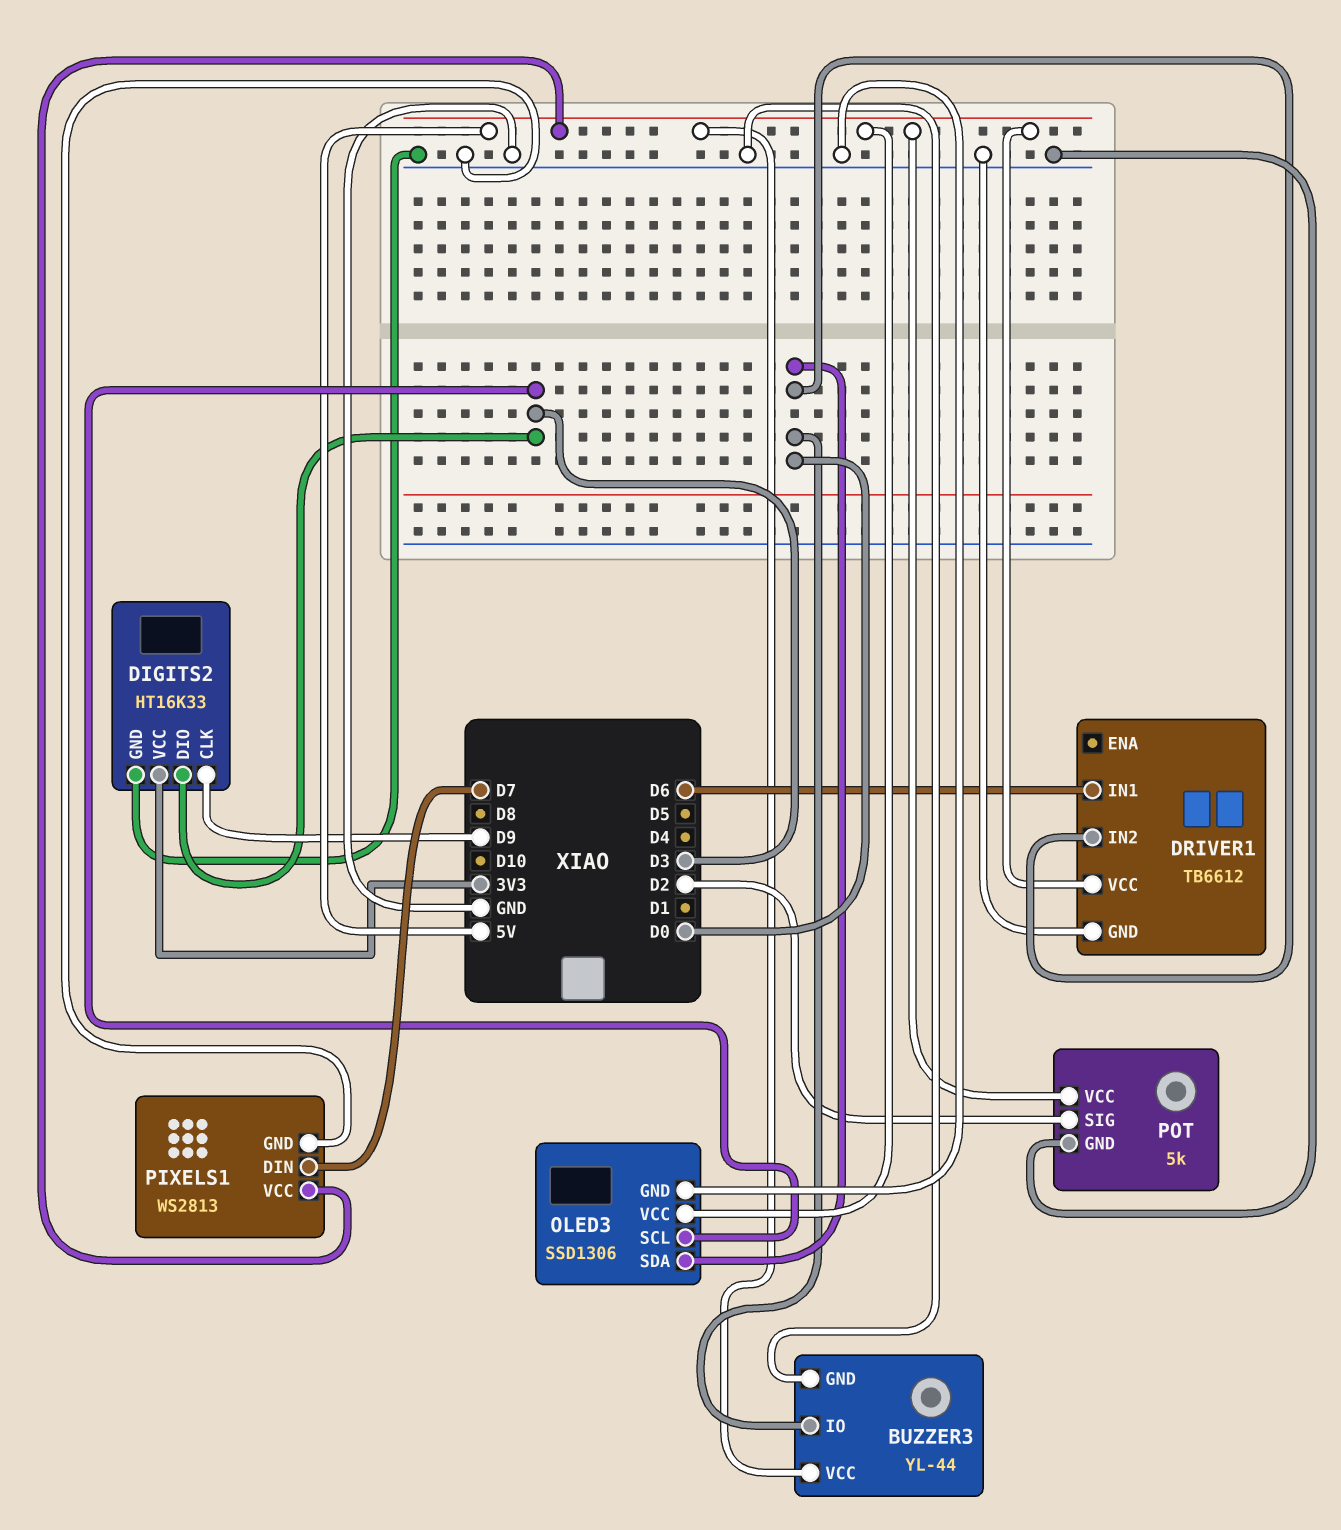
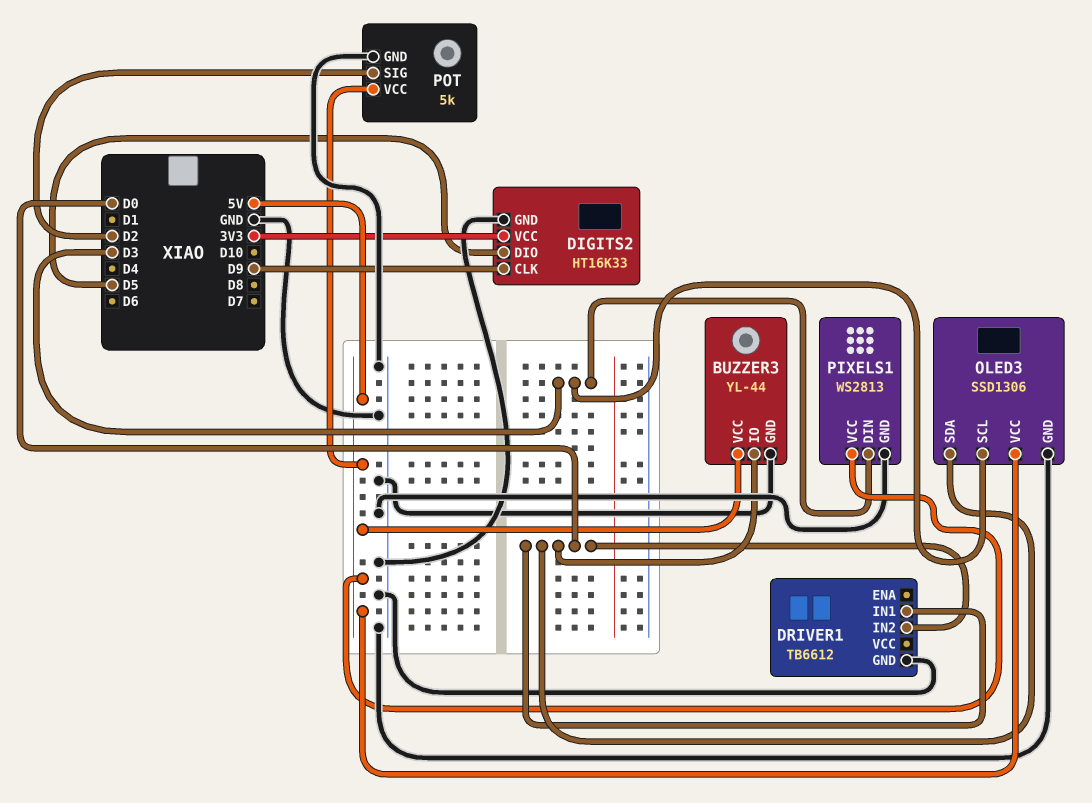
DIGITS2 pin DIO: D3 -> D5
DRIVER1 pin IN1: D6 -> D0
DRIVER1 pin VCC: 5V -> none
PIXELS1 pin DIN: D7 -> D3

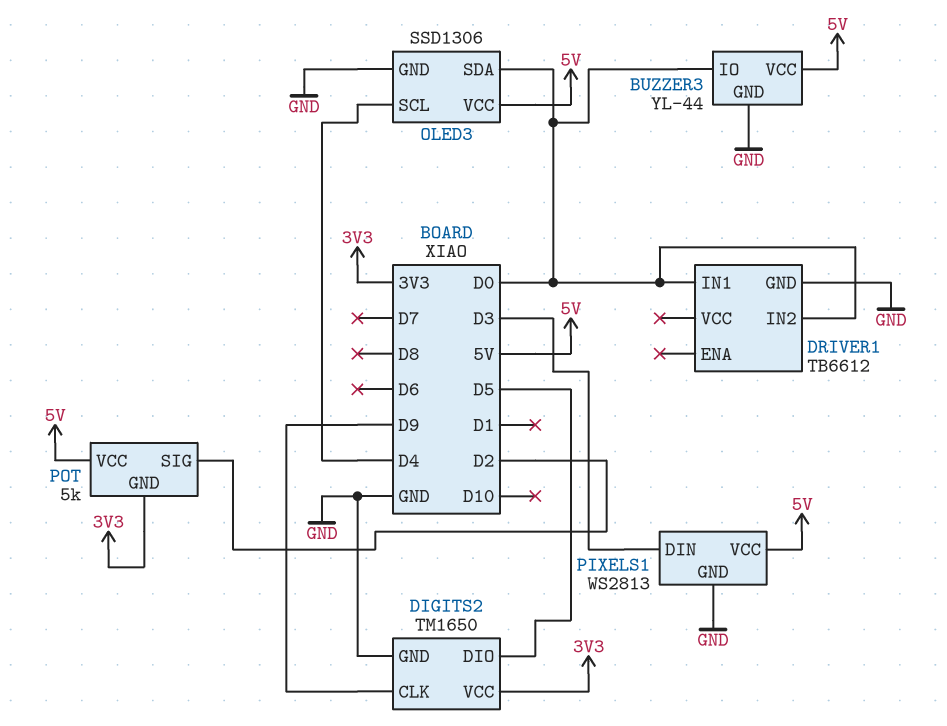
DIGITS2: HT16K33 -> TM1650
OLED3 pin SCL: D3 -> D4
POT pin GND: GND -> 3V3

